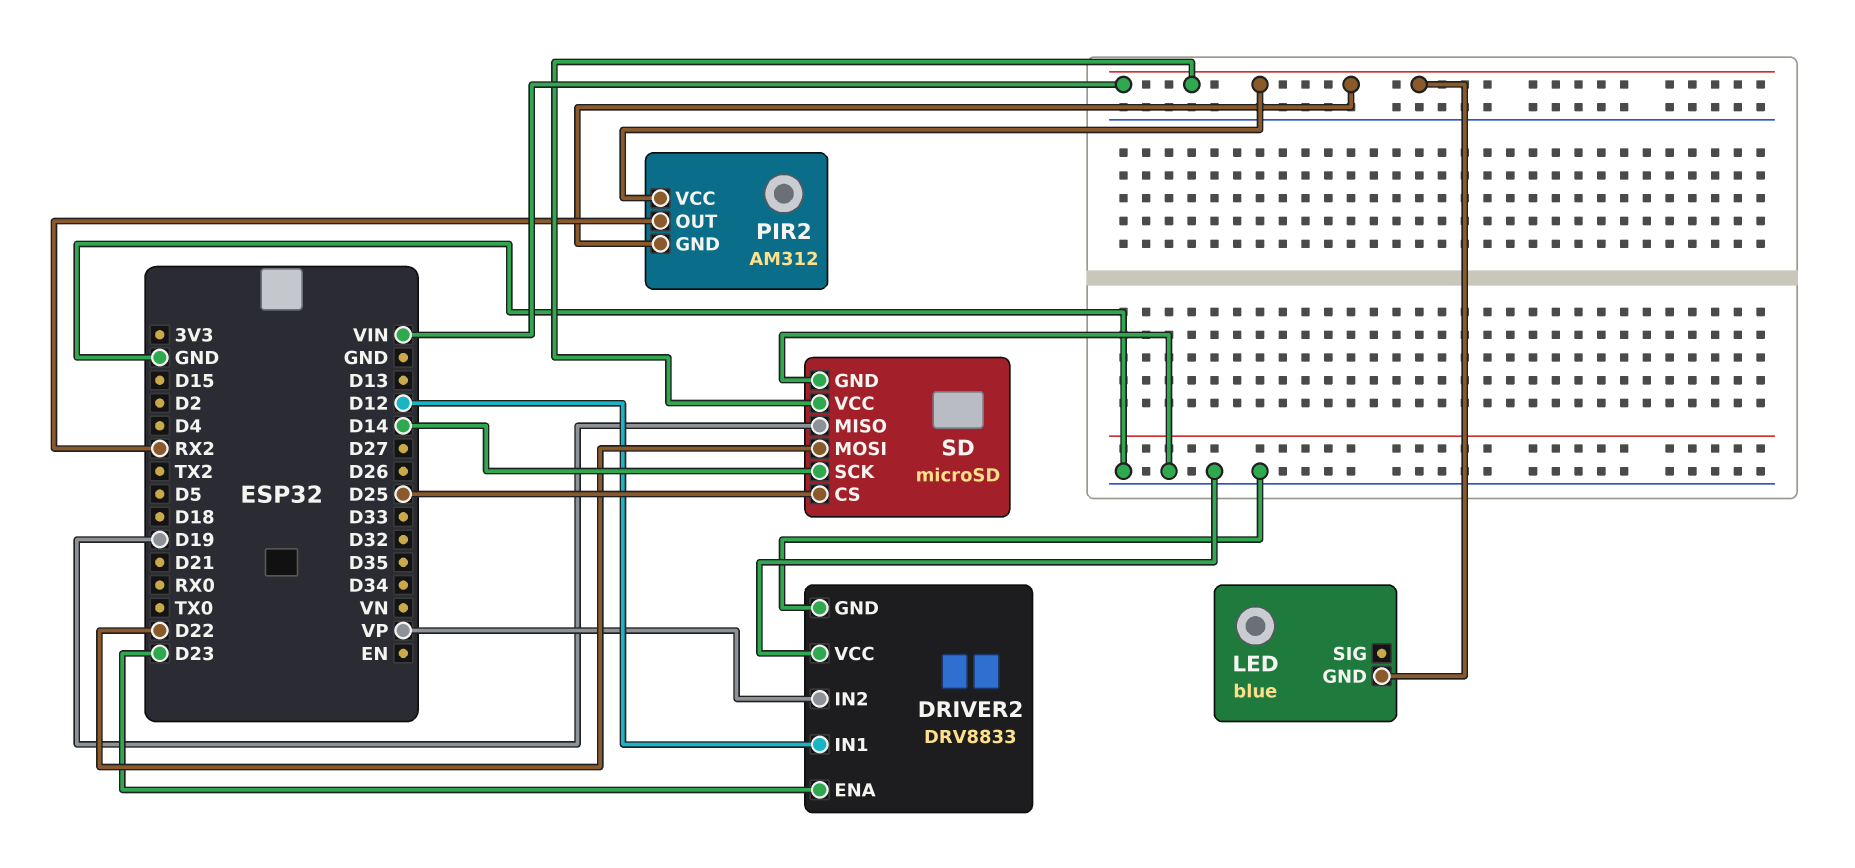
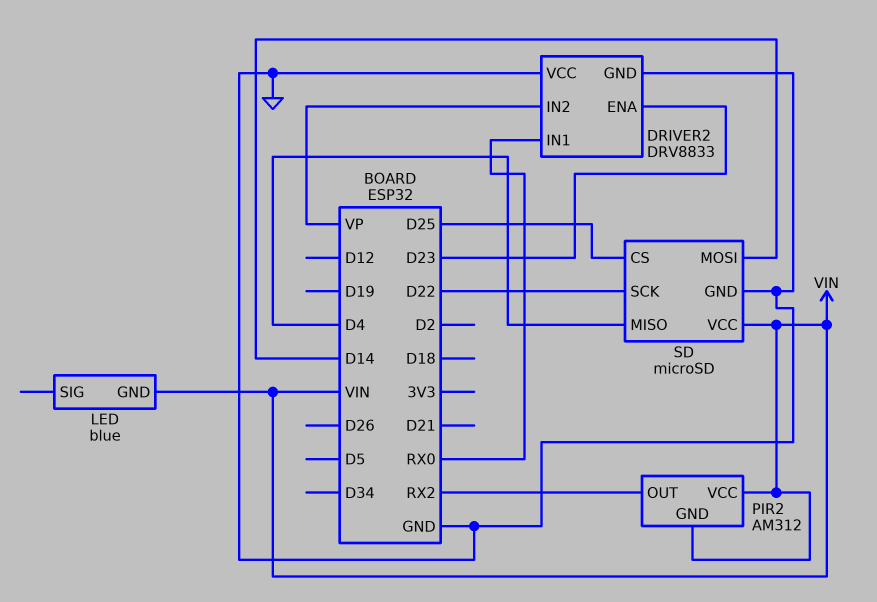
DRIVER2 pin IN1: D12 -> RX0
SD pin MISO: D19 -> D4
SD pin MOSI: D22 -> D14
SD pin SCK: D14 -> D22

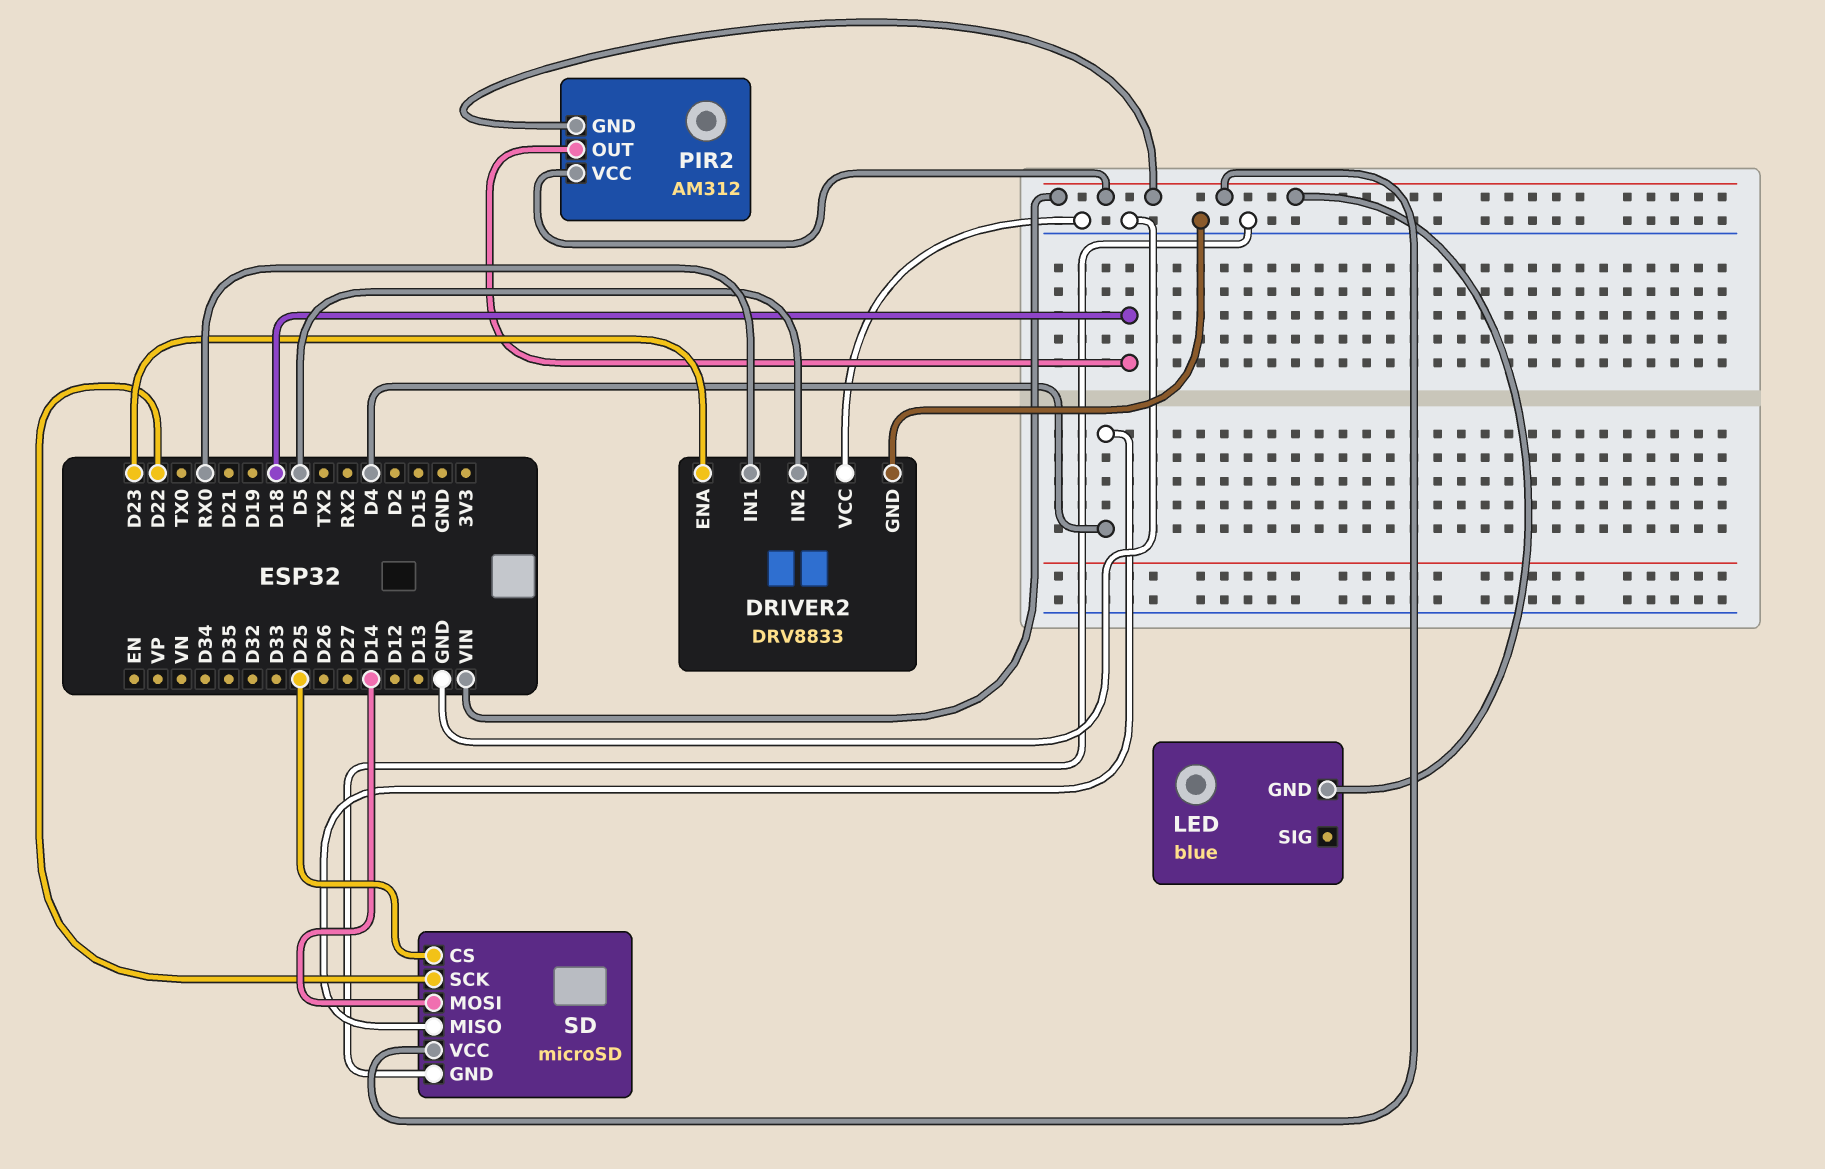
DRIVER2 pin IN2: VP -> D5
PIR2 pin OUT: RX2 -> D18

